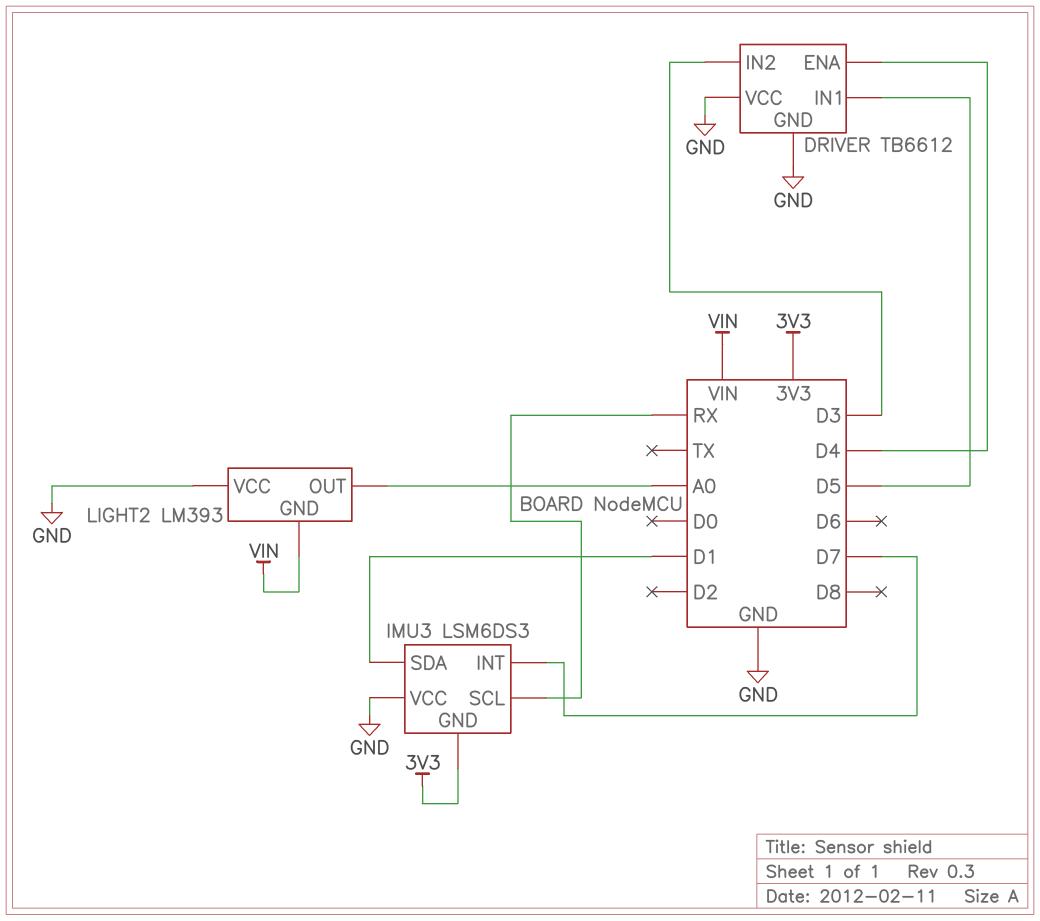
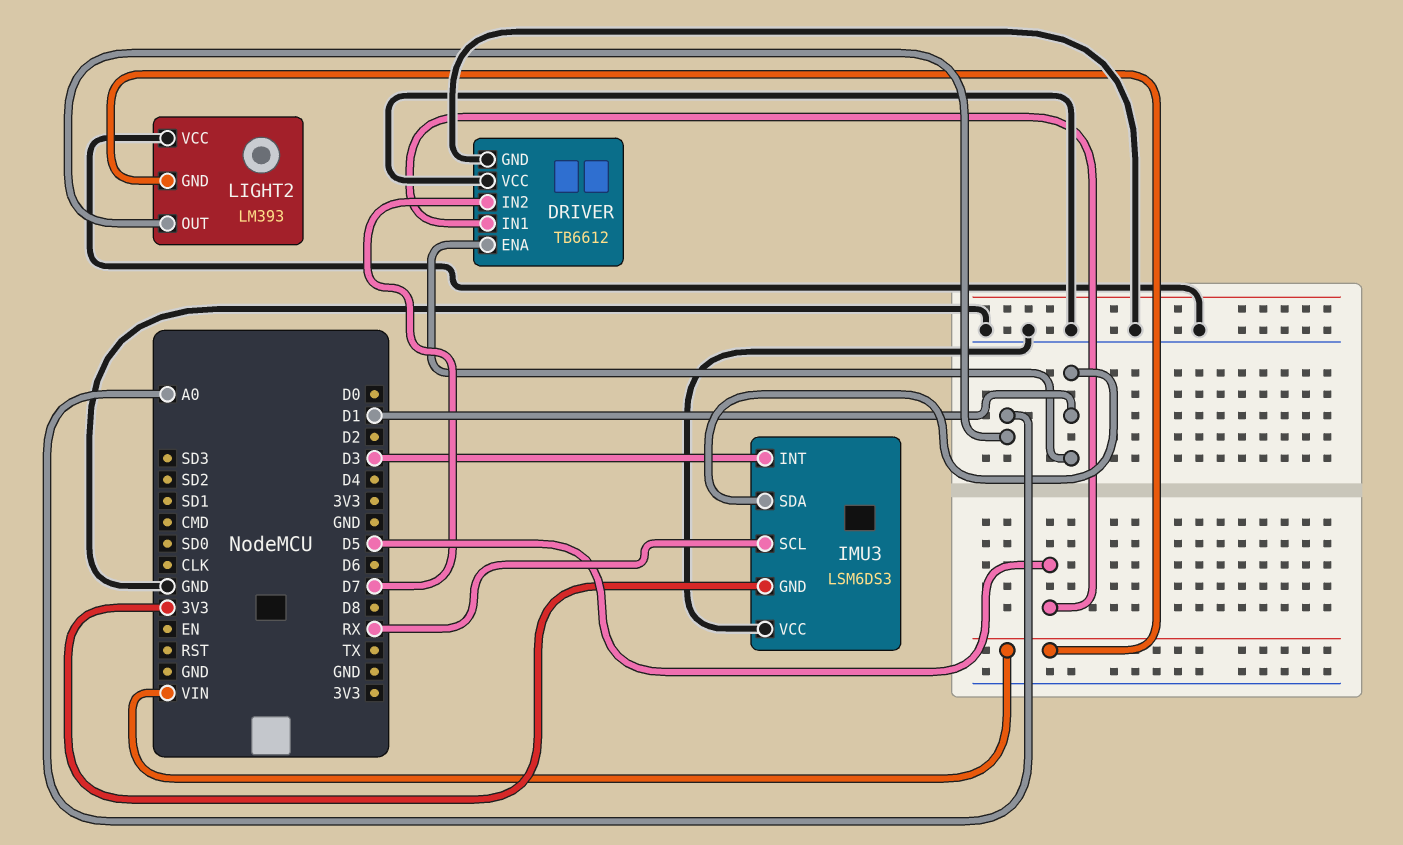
DRIVER pin ENA: D4 -> D1
DRIVER pin IN2: D3 -> D7
IMU3 pin INT: D7 -> D3

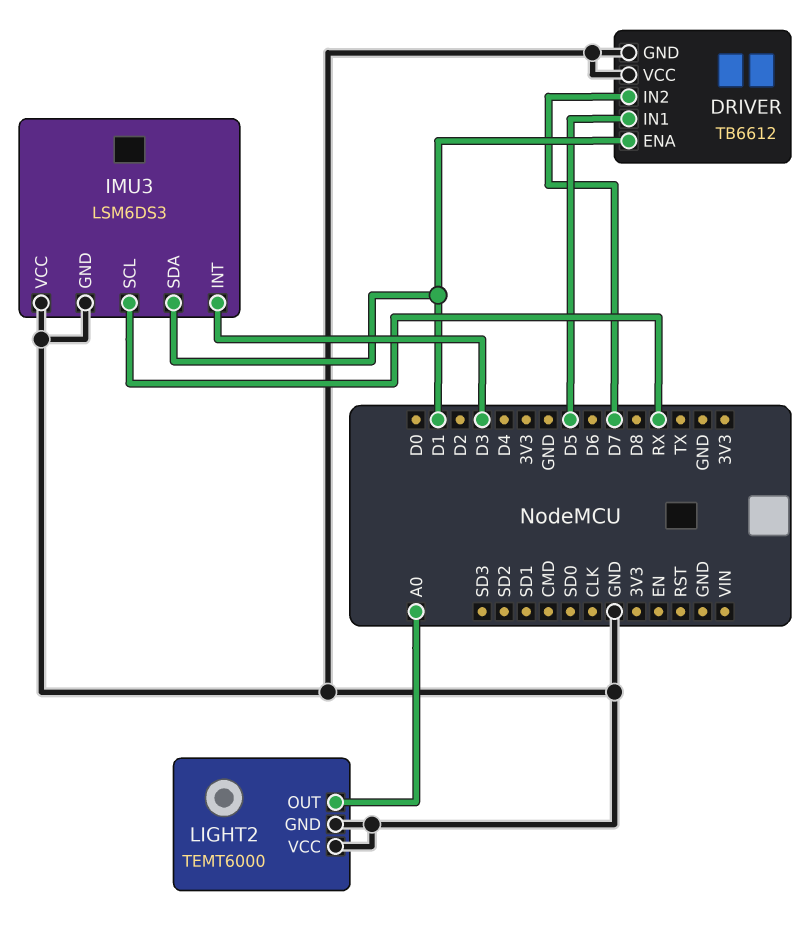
IMU3 pin GND: 3V3 -> GND
LIGHT2: LM393 -> TEMT6000
LIGHT2 pin GND: VIN -> GND

